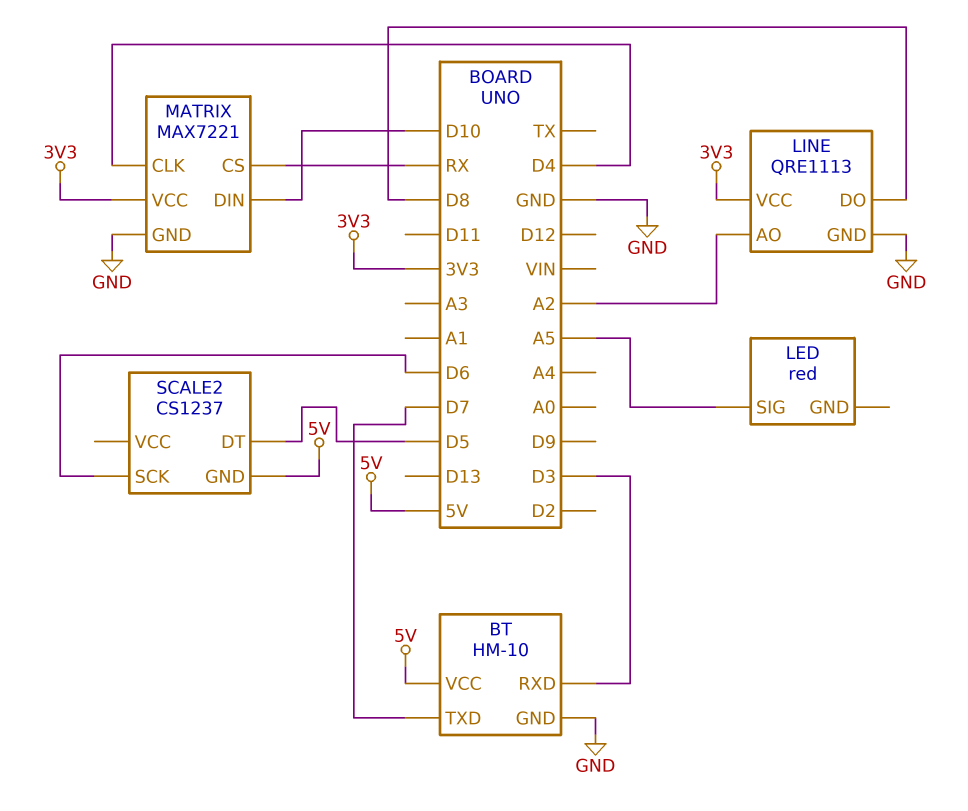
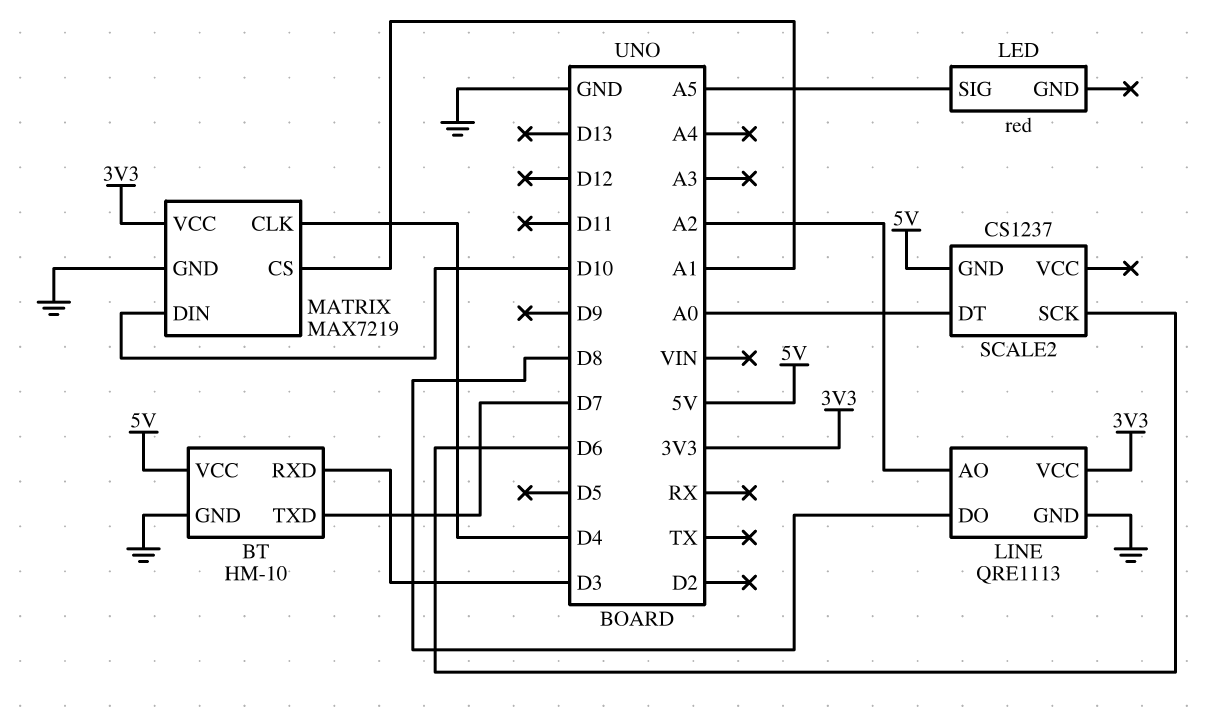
MATRIX: MAX7221 -> MAX7219
MATRIX pin CS: RX -> A1
SCALE2 pin DT: D5 -> A0

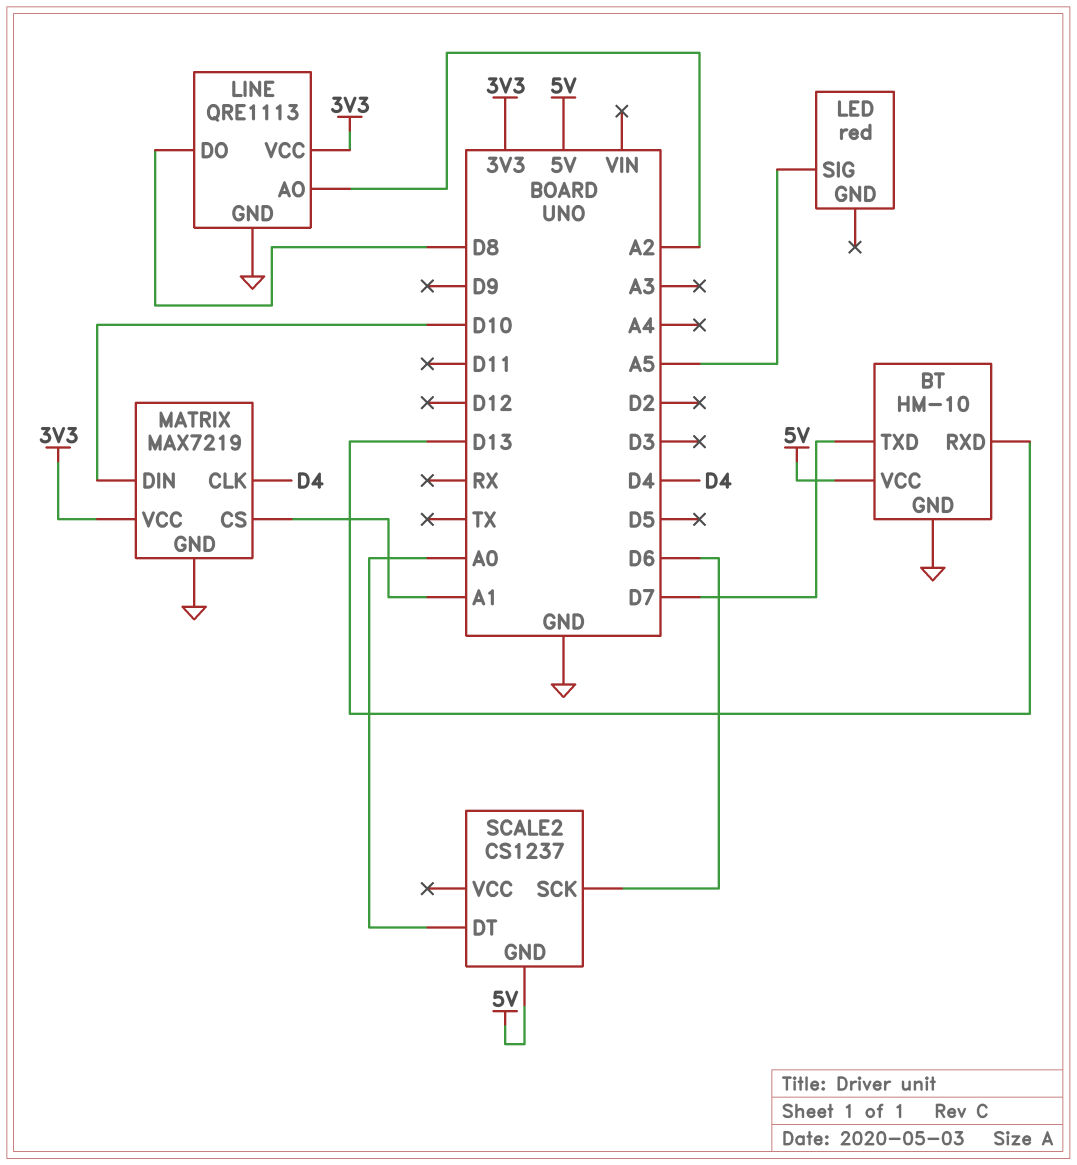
BT pin RXD: D3 -> D13

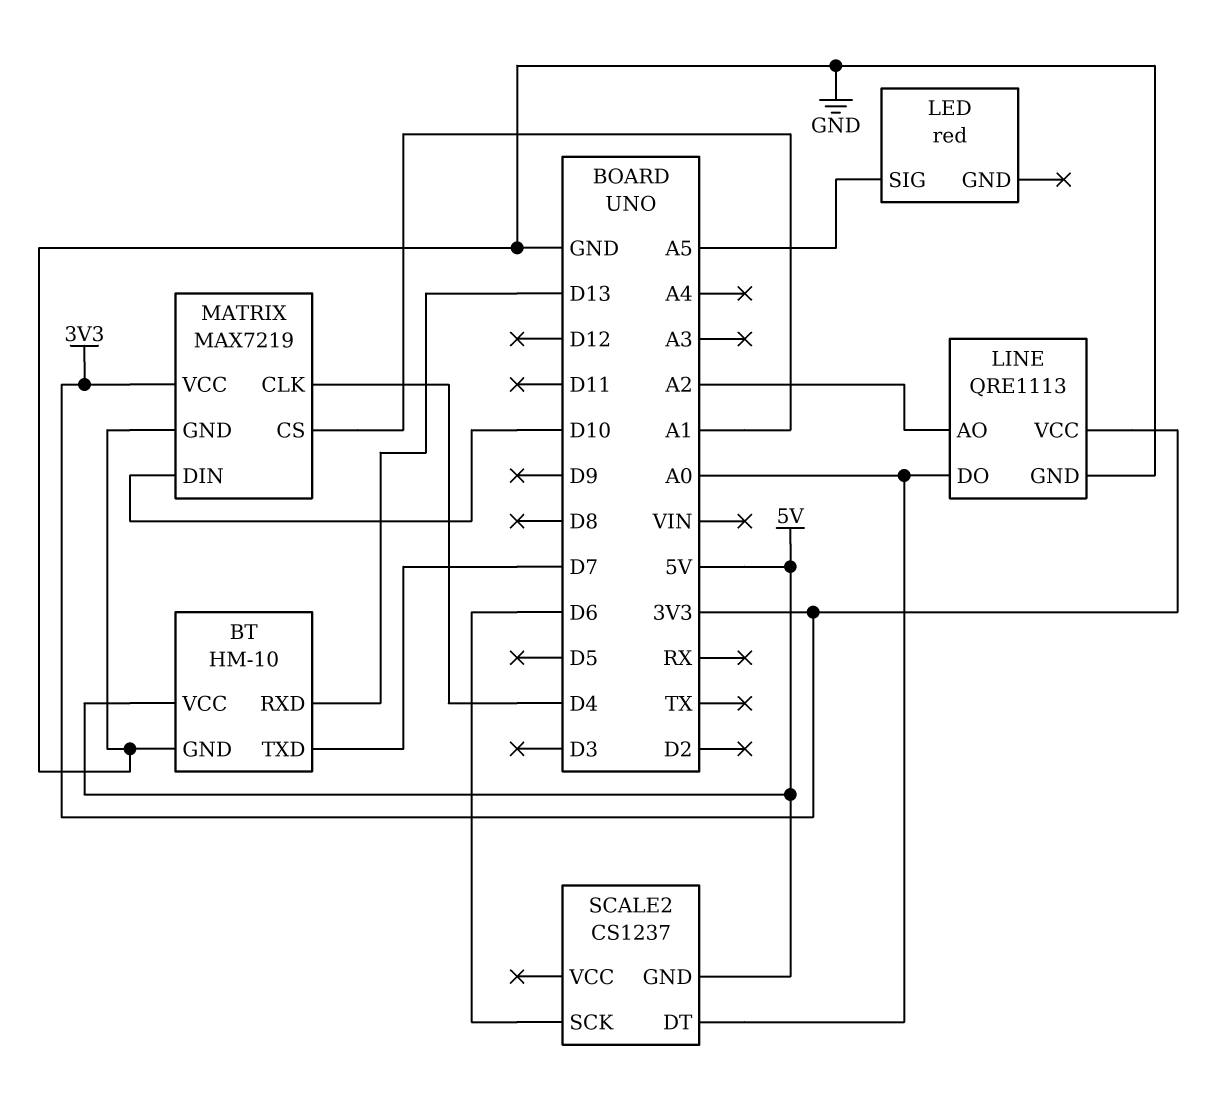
LINE pin DO: D8 -> A0

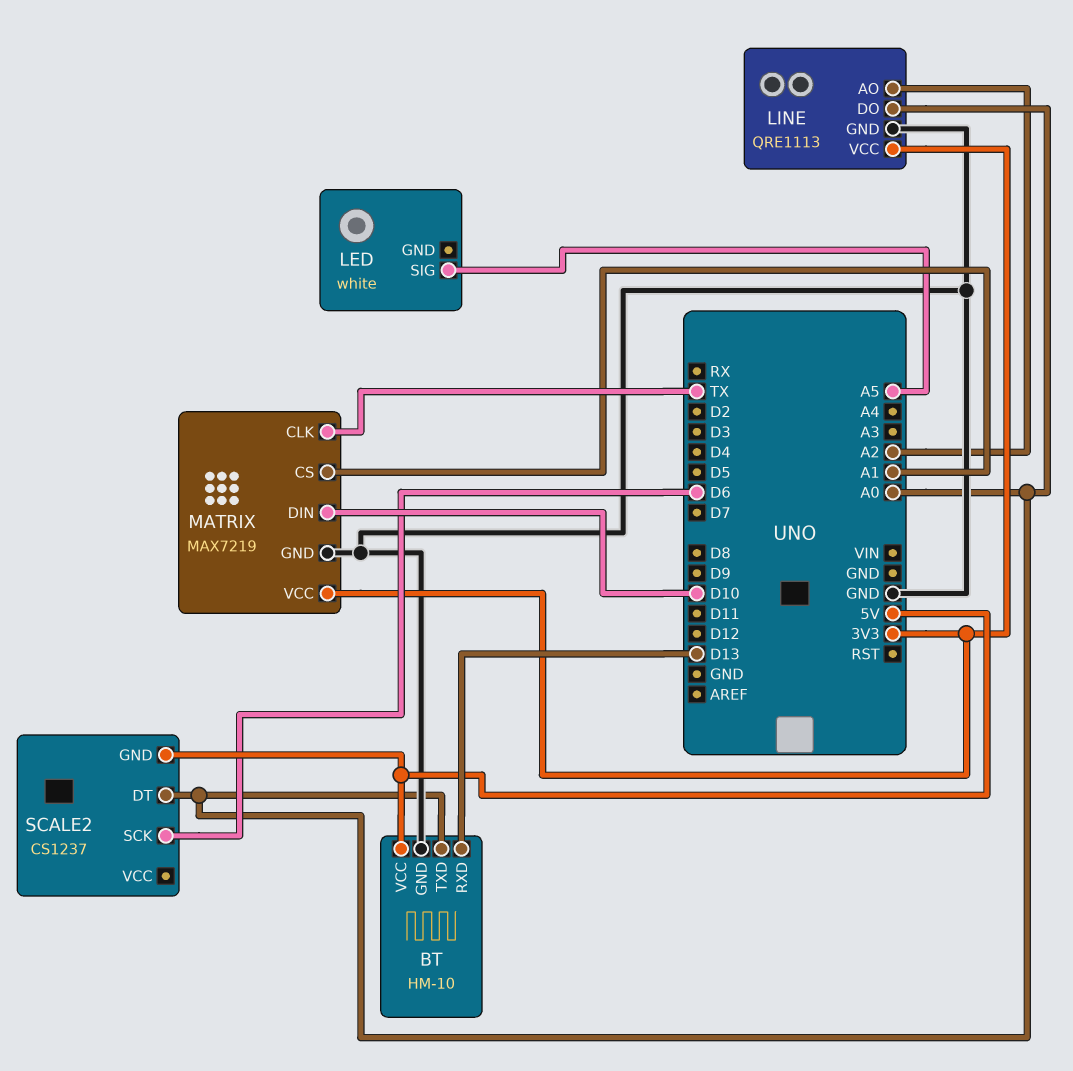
BT pin TXD: D7 -> A0
LED: red -> white
MATRIX pin CLK: D4 -> TX

